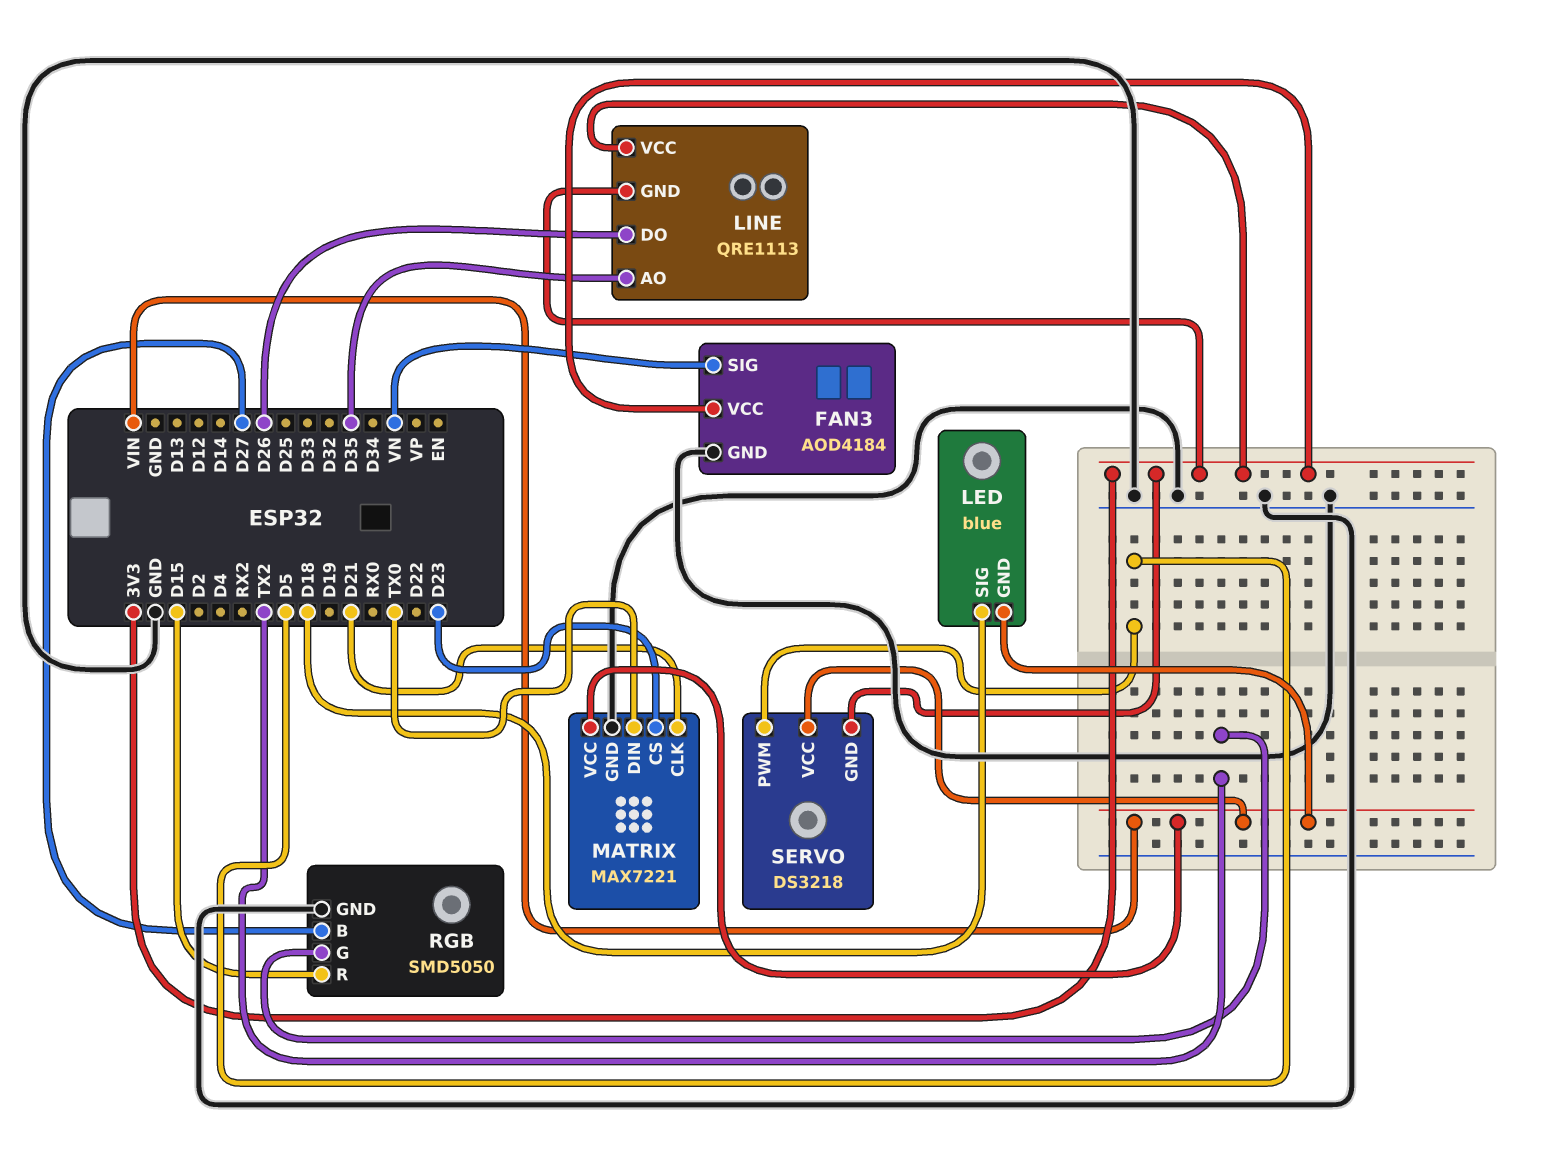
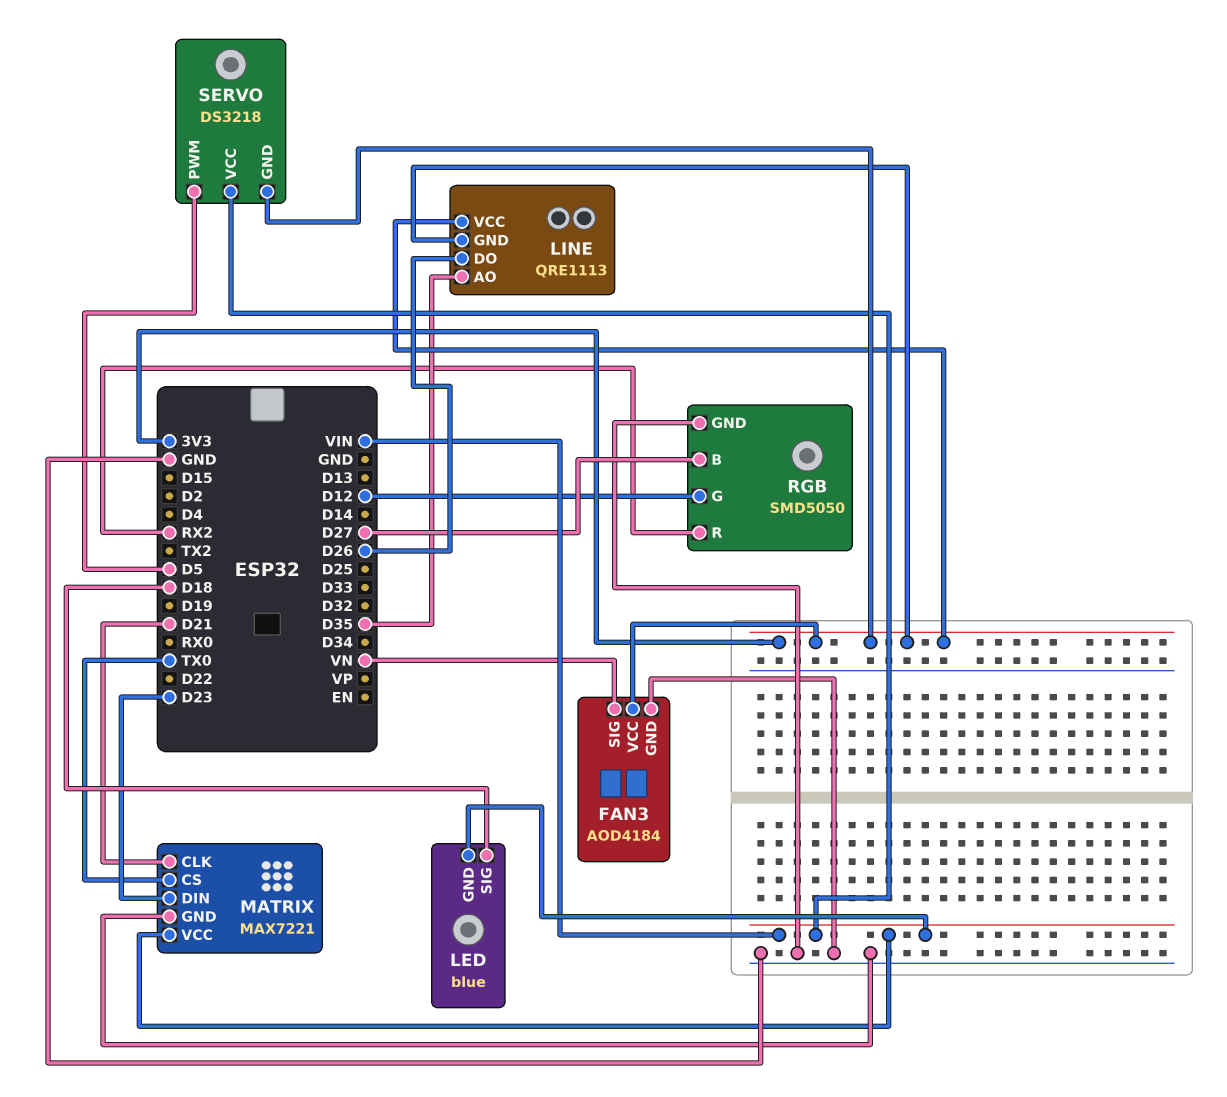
MATRIX pin CS: D23 -> TX0
MATRIX pin DIN: TX0 -> D23
RGB pin G: TX2 -> D12
RGB pin R: D15 -> RX2

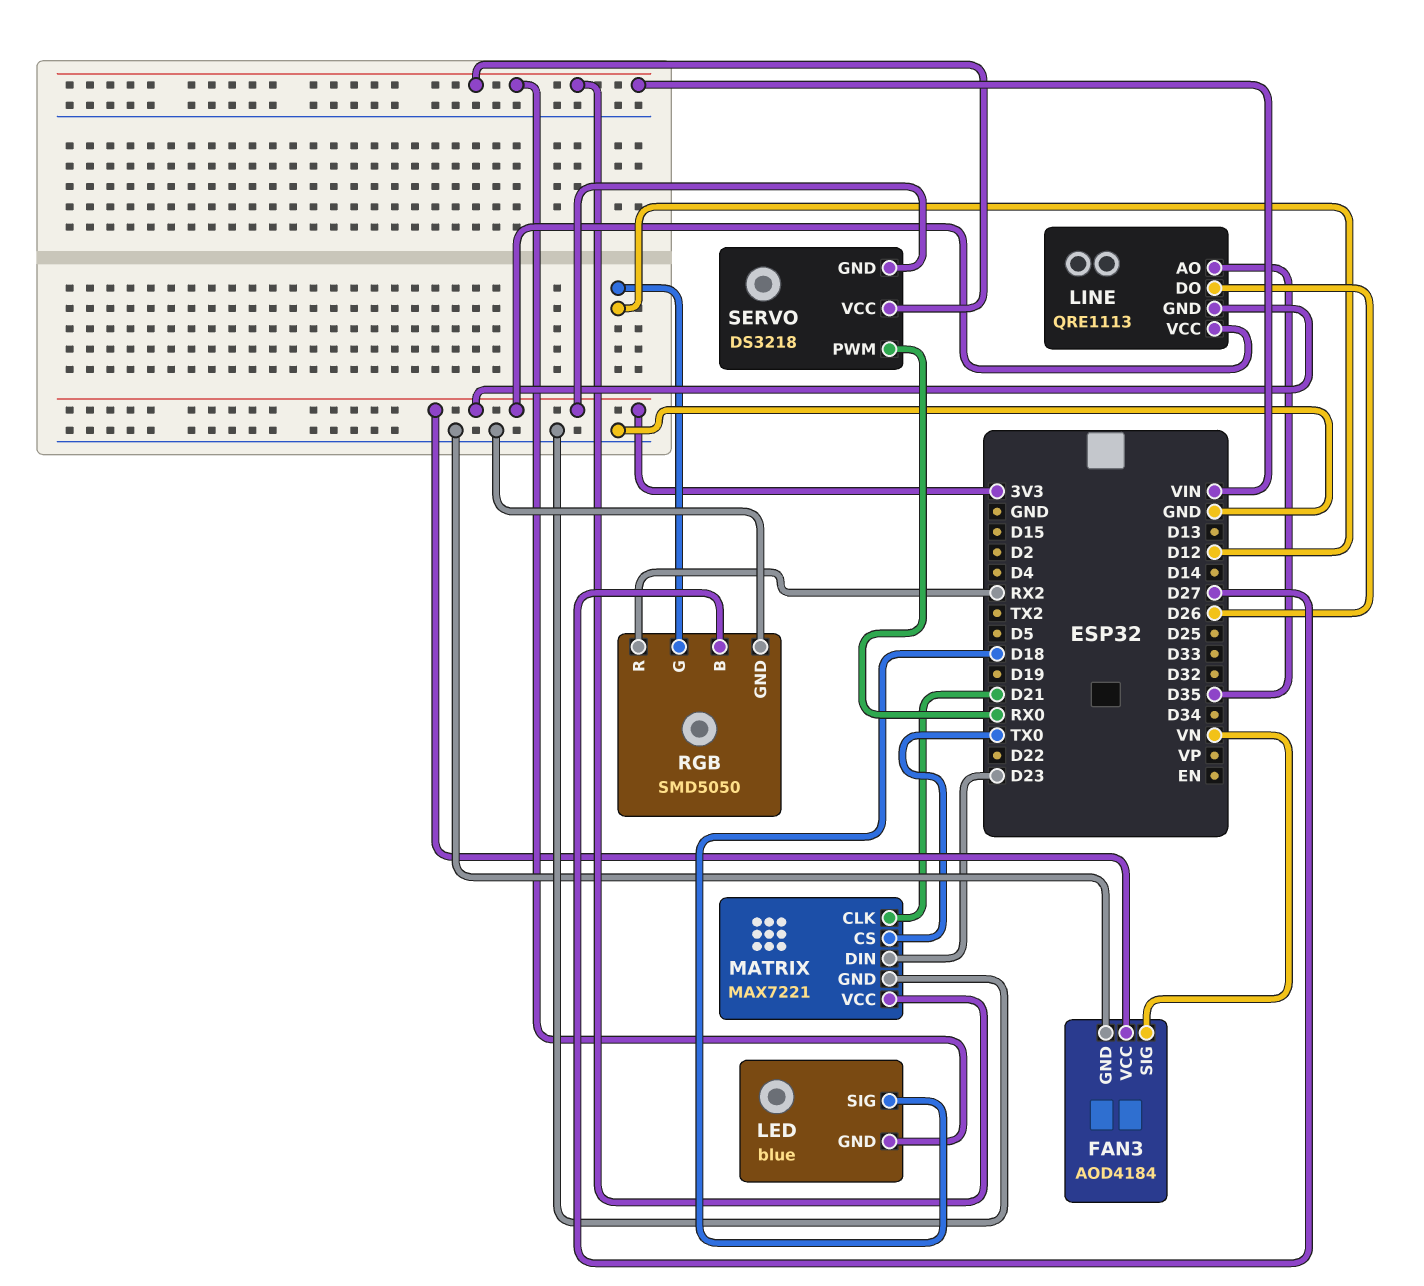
SERVO pin PWM: D5 -> RX0

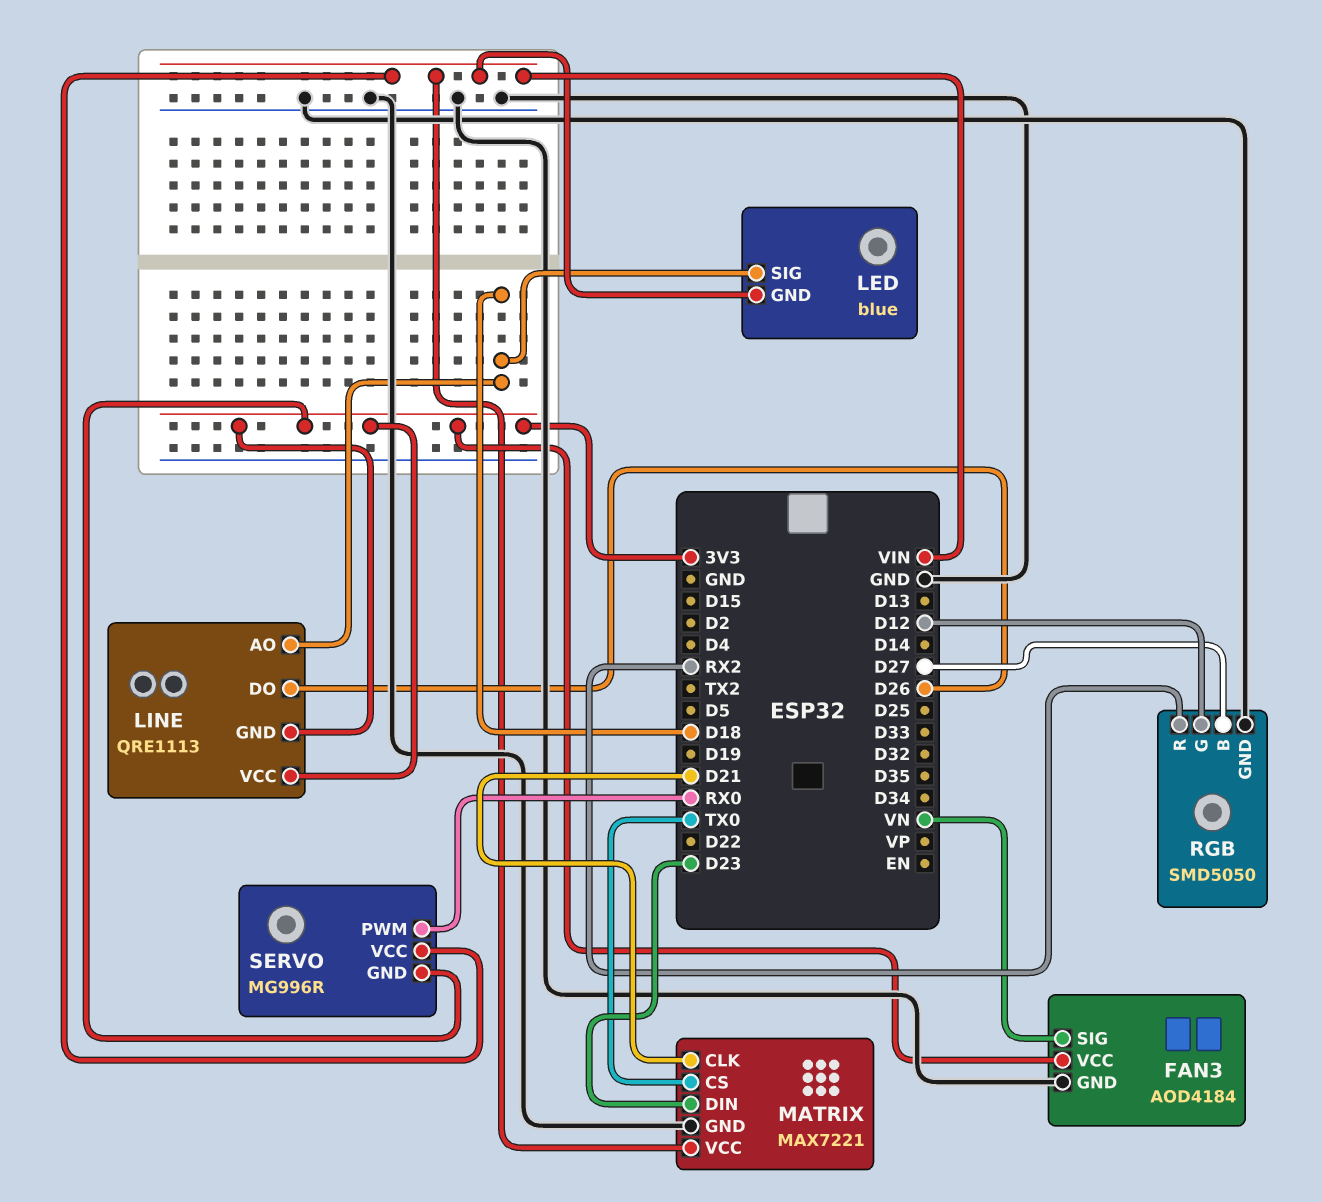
LINE pin AO: D35 -> D18
SERVO: DS3218 -> MG996R

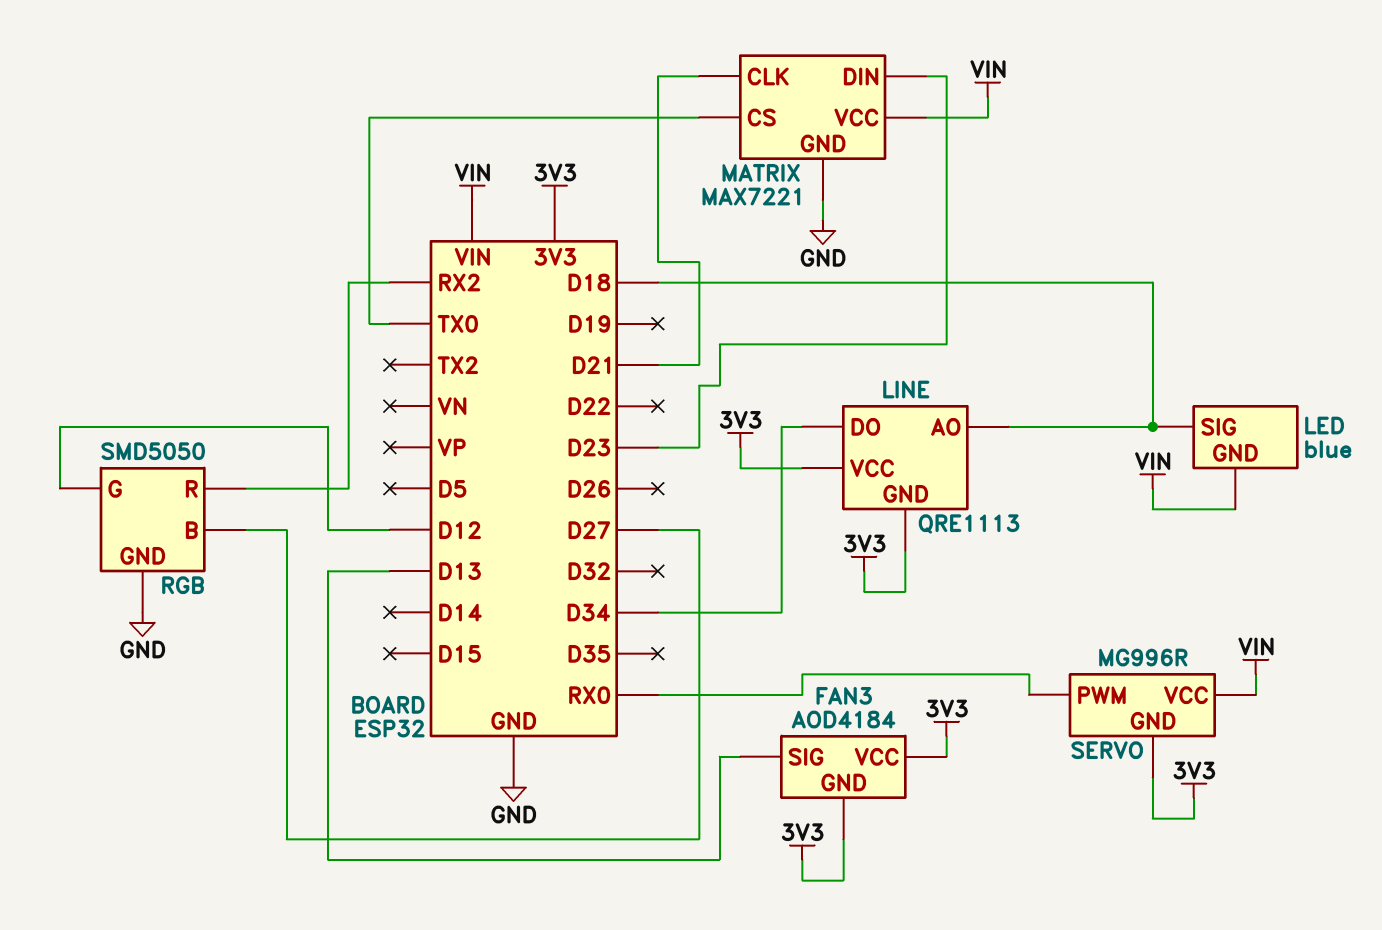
FAN3 pin GND: GND -> 3V3
FAN3 pin SIG: VN -> D13
LINE pin DO: D26 -> D34

